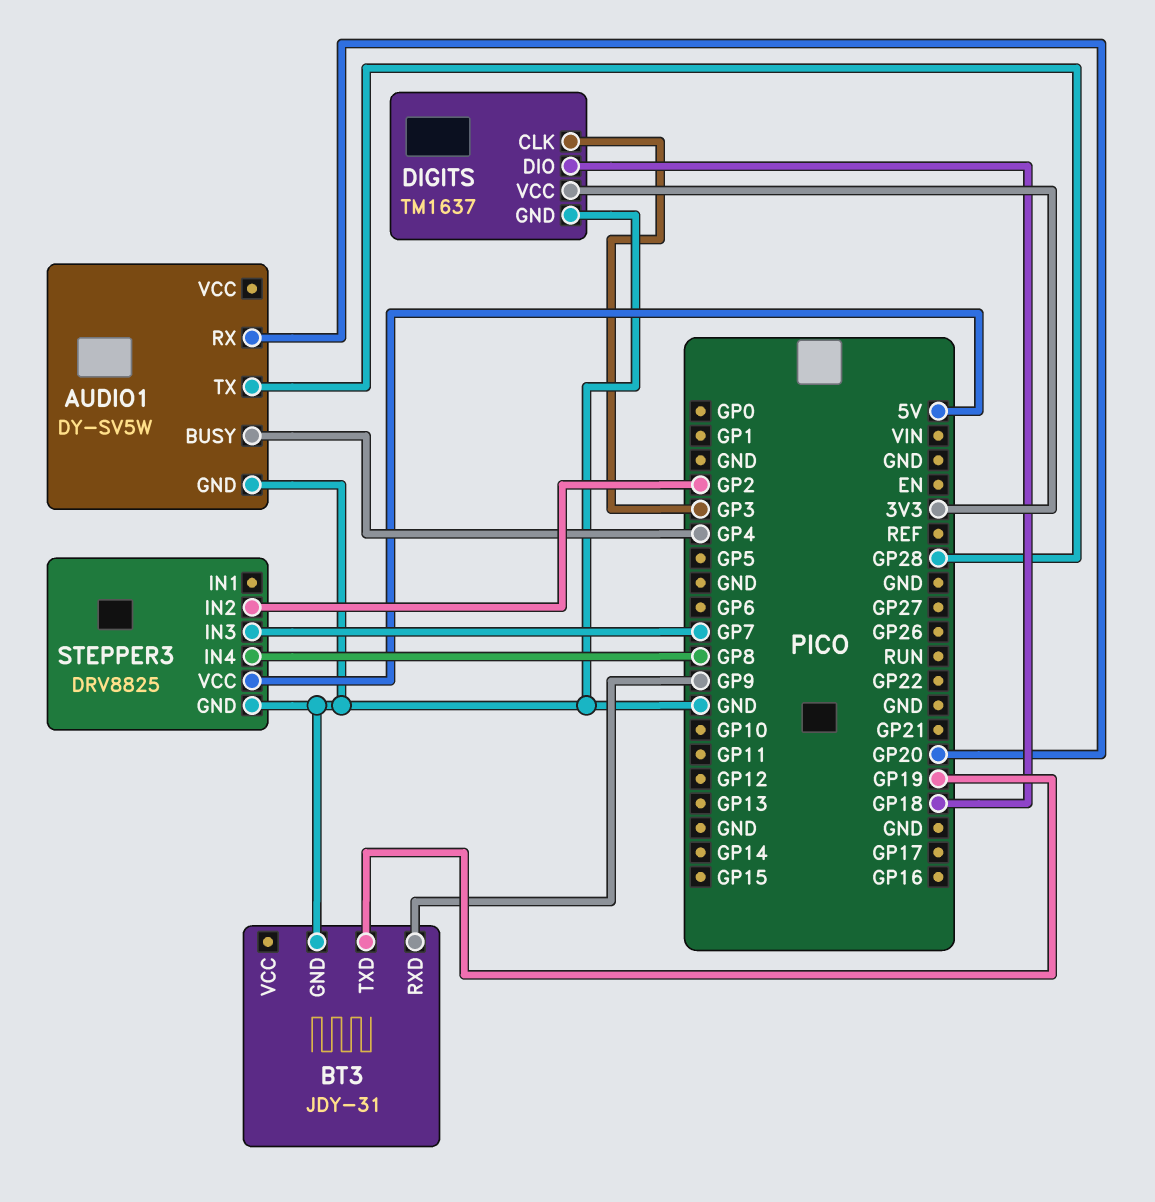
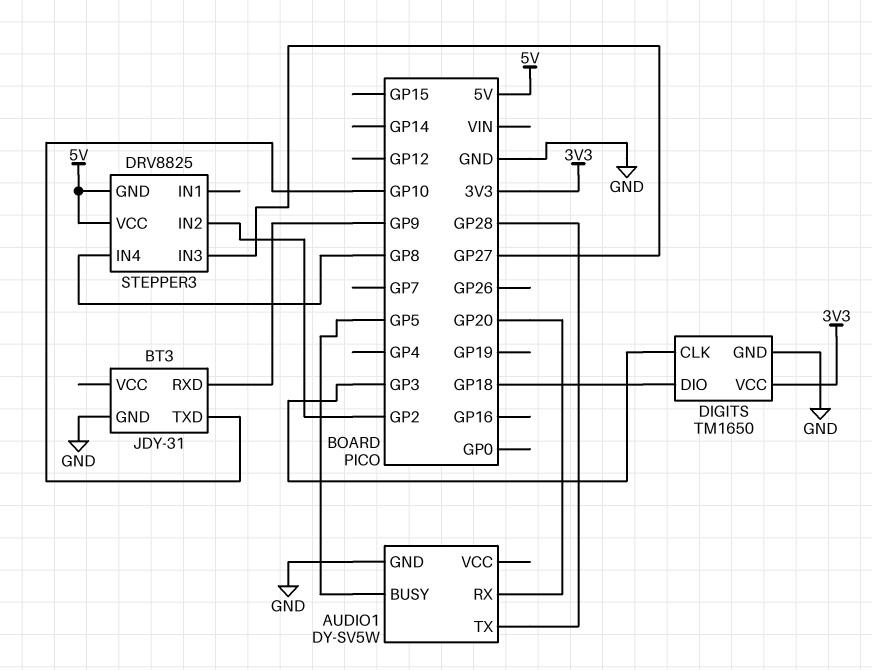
AUDIO1 pin BUSY: GP4 -> GP5
BT3 pin TXD: GP19 -> GP10
DIGITS: TM1637 -> TM1650
STEPPER3 pin GND: GND -> 5V
STEPPER3 pin IN3: GP7 -> GP27

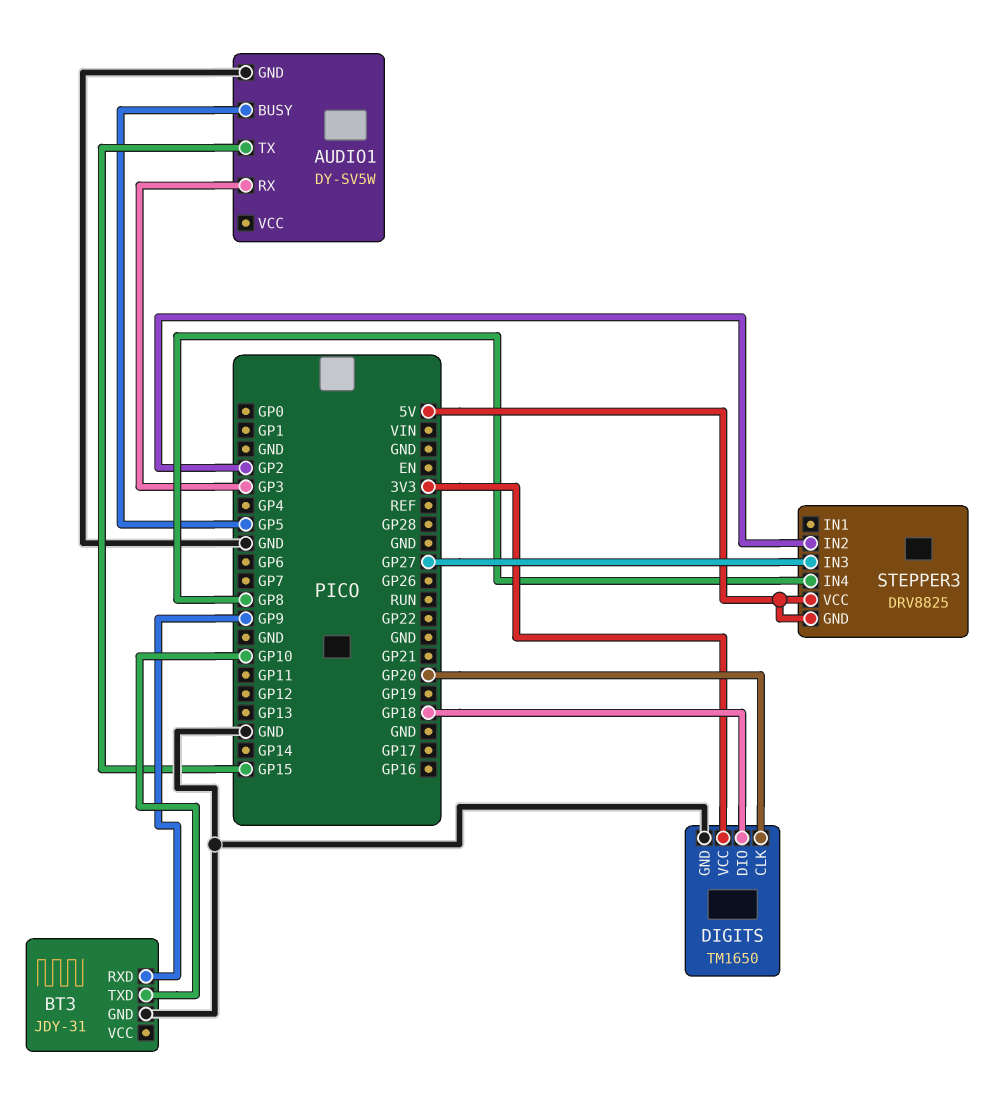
AUDIO1 pin RX: GP20 -> GP3
AUDIO1 pin TX: GP28 -> GP15
DIGITS pin CLK: GP3 -> GP20

